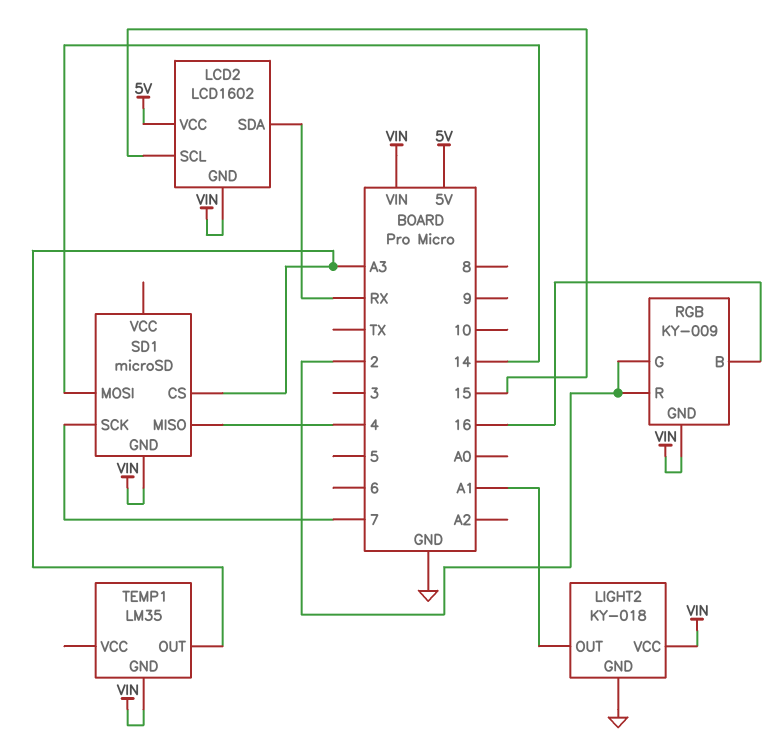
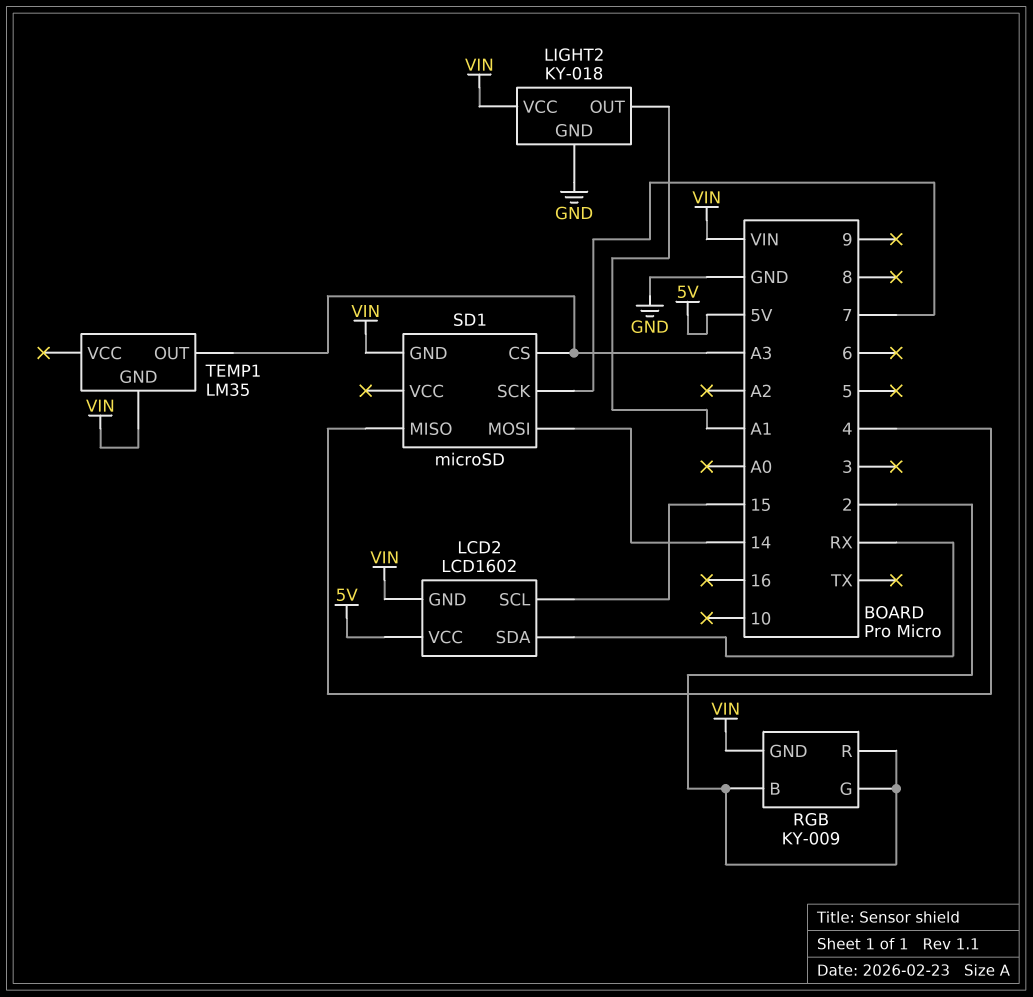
RGB pin B: 16 -> 2

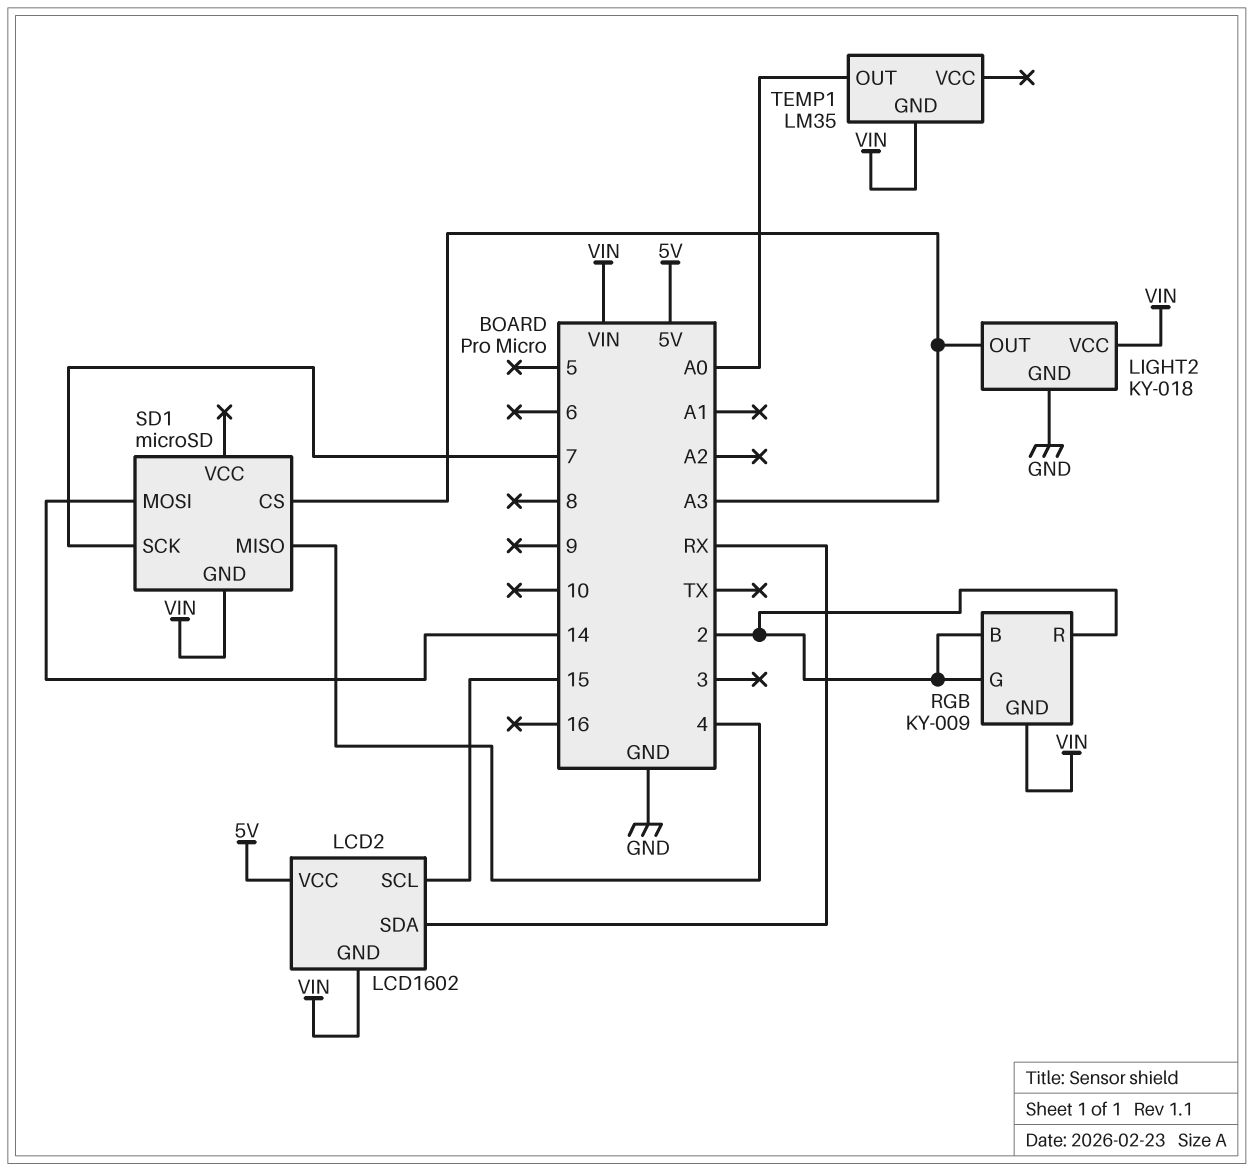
LIGHT2 pin OUT: A1 -> A3
TEMP1 pin OUT: A3 -> A0

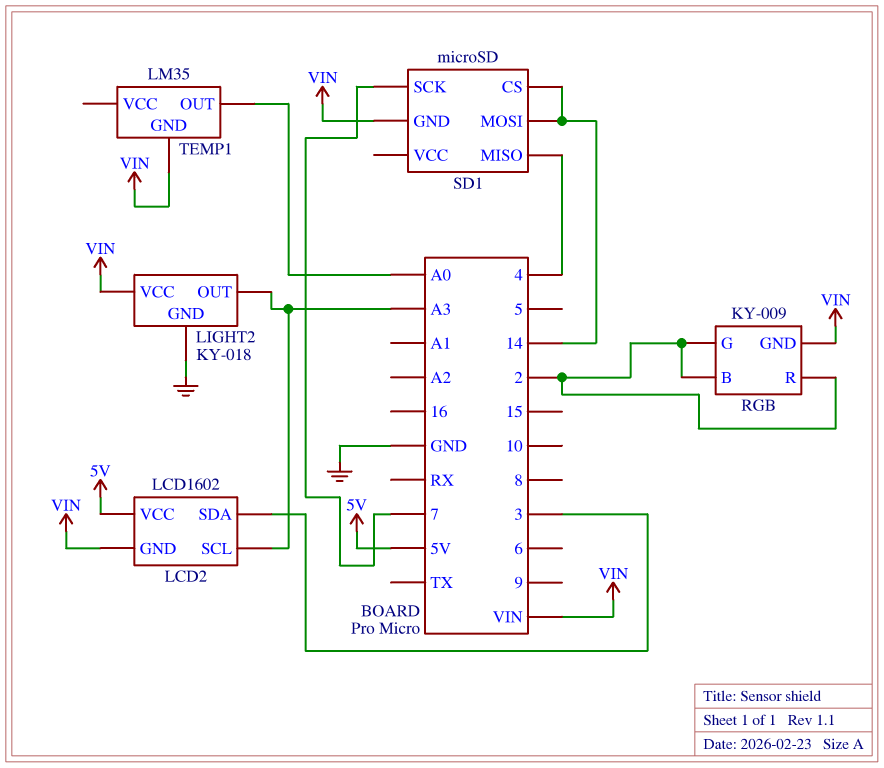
LCD2 pin SCL: 15 -> A3
LCD2 pin SDA: RX -> 3
SD1 pin CS: A3 -> 14

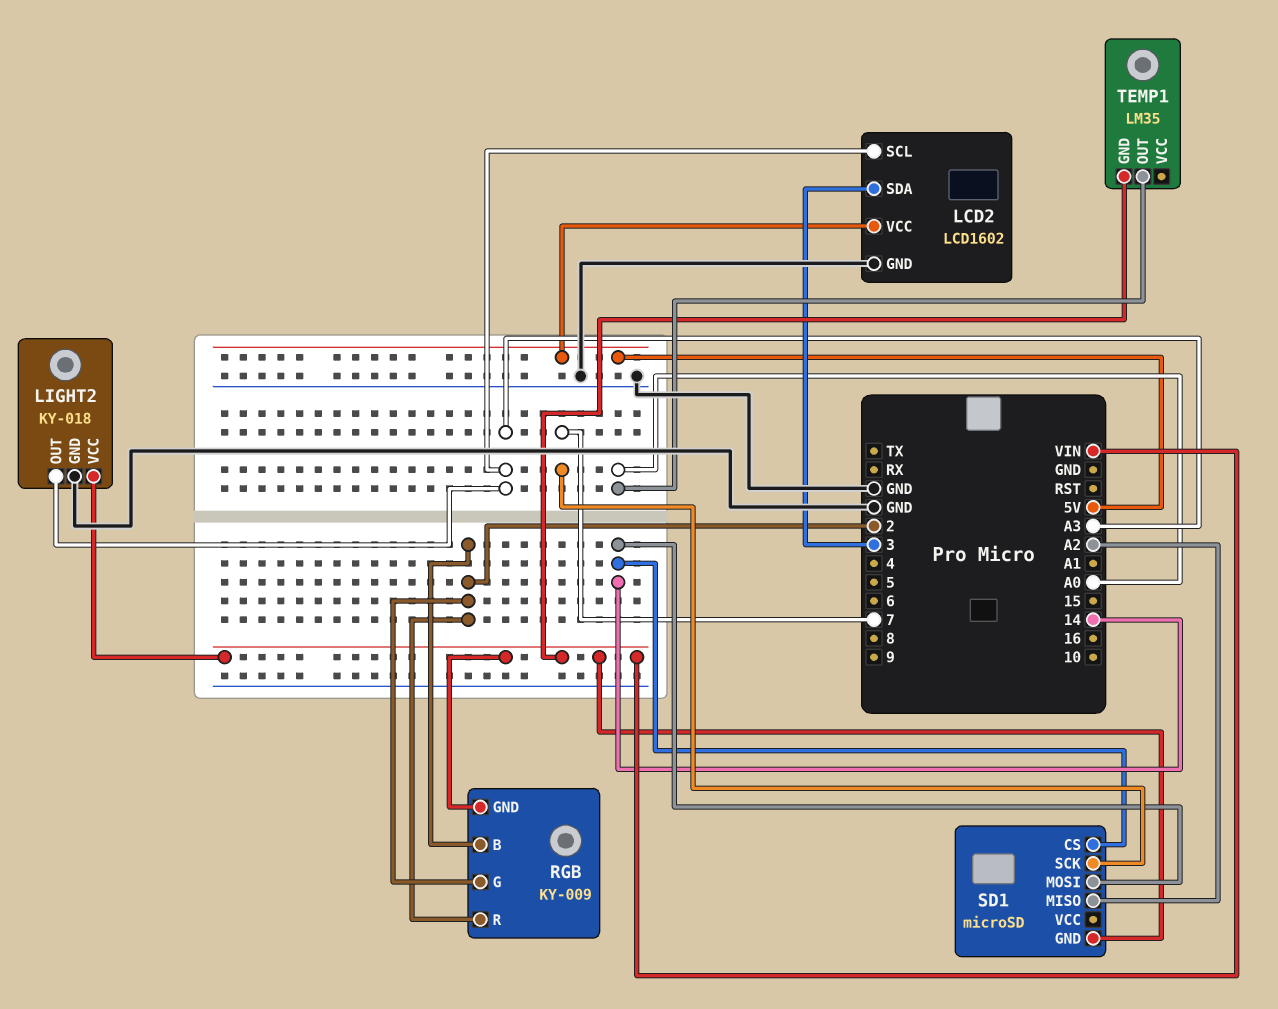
LCD2 pin GND: VIN -> GND
SD1 pin MISO: 4 -> A2

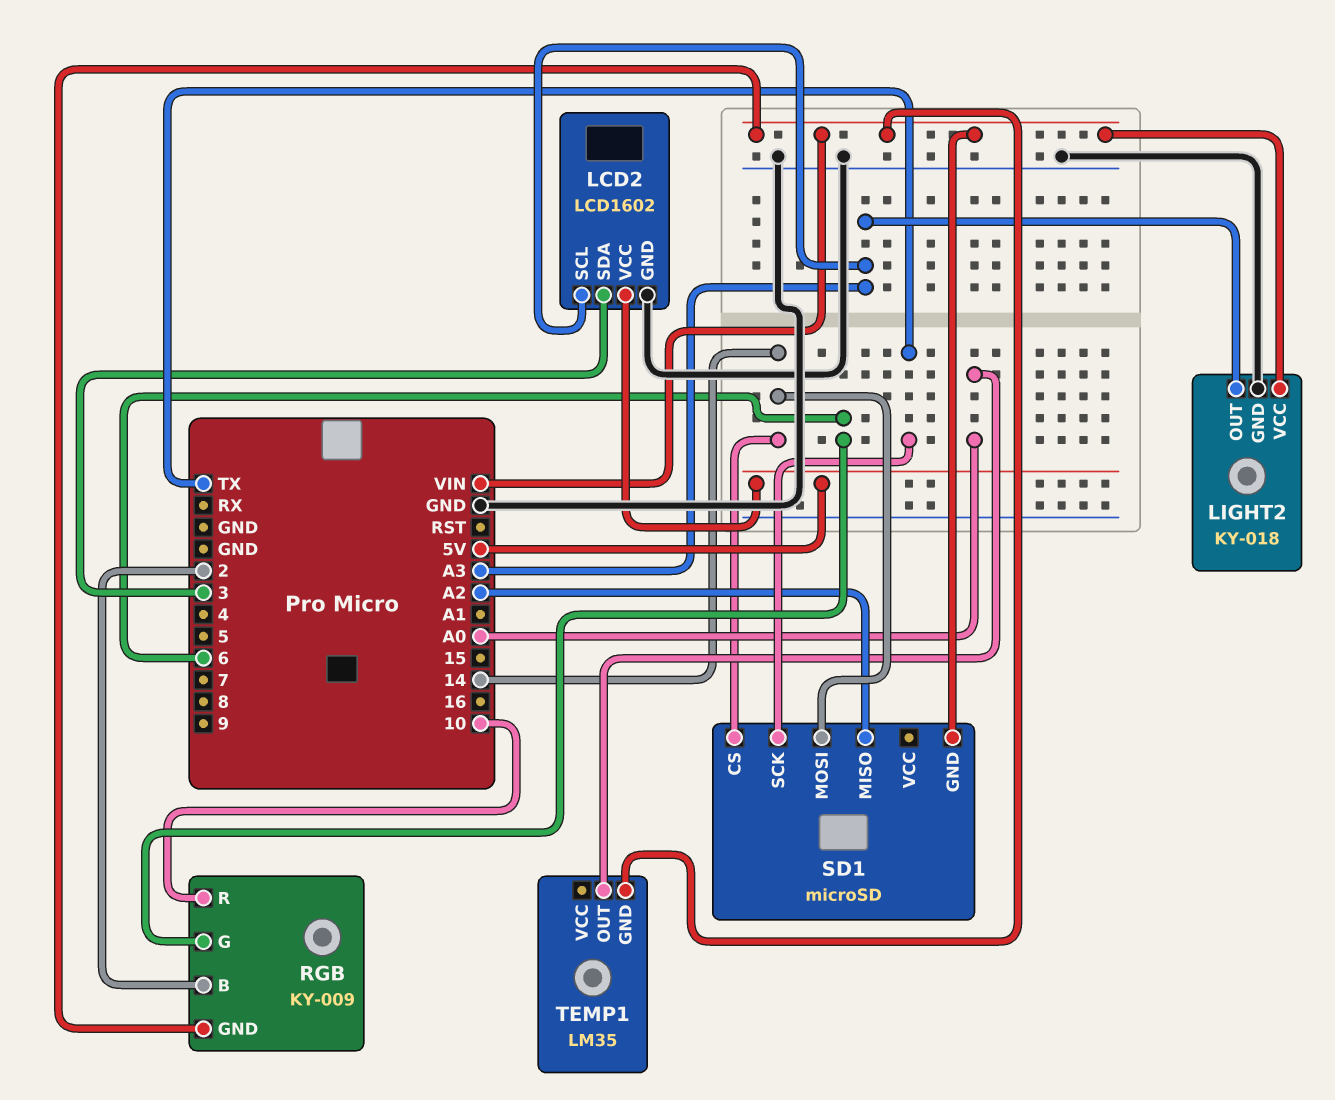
RGB pin G: 2 -> 6
RGB pin R: 2 -> 10
SD1 pin SCK: 7 -> TX

